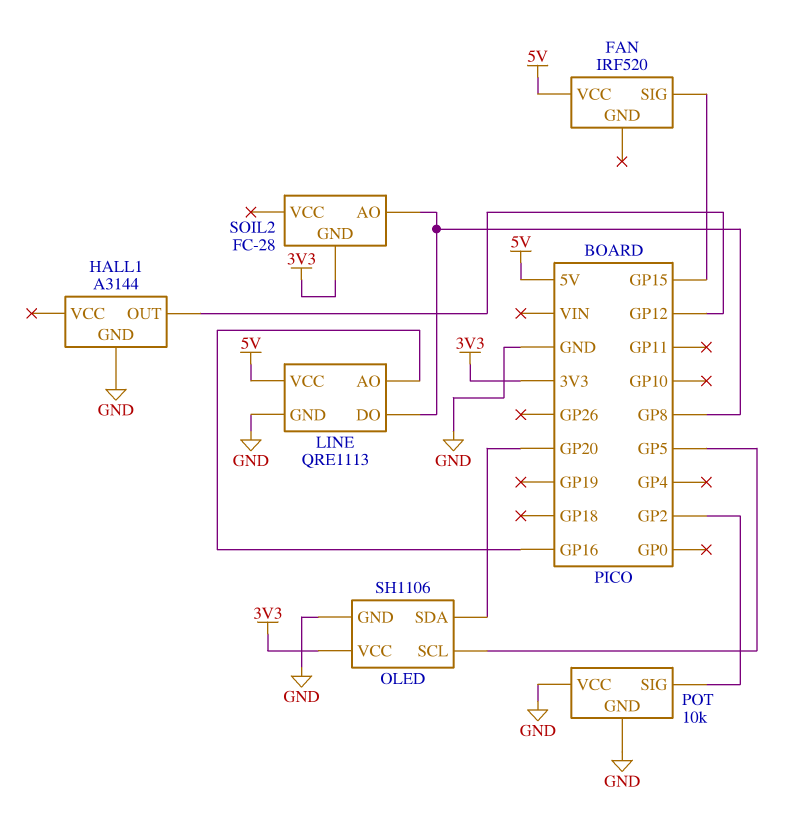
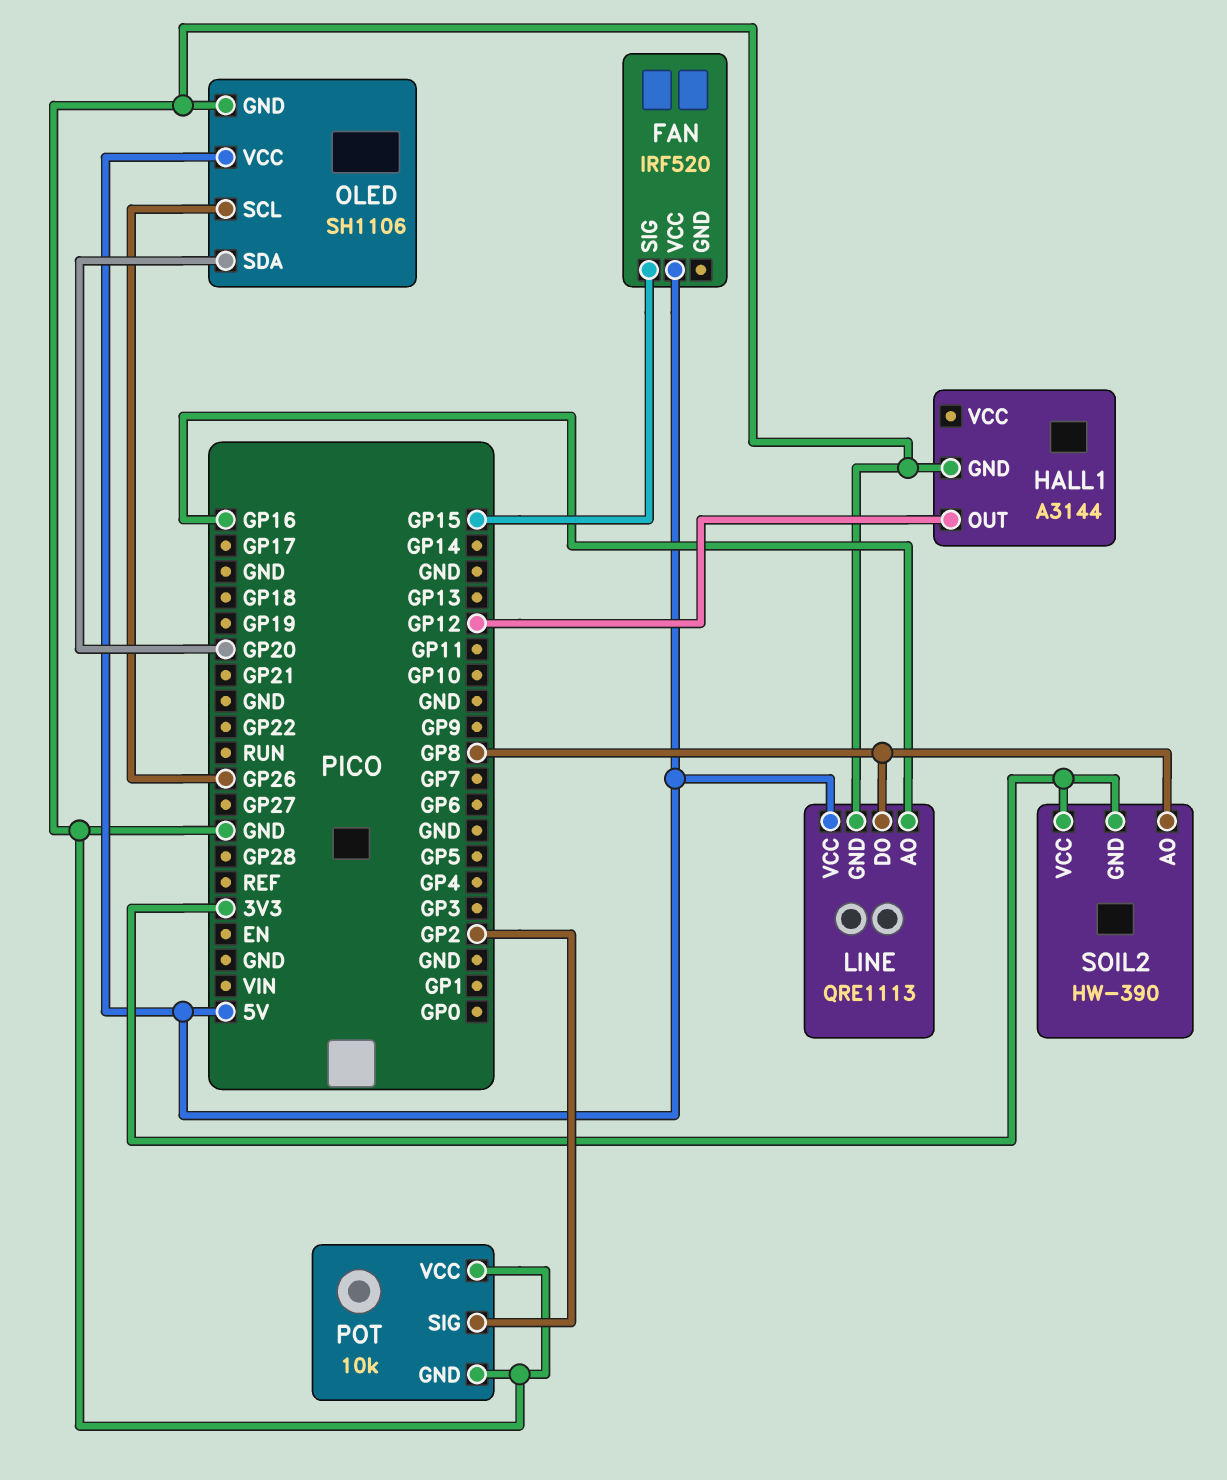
OLED pin SCL: GP5 -> GP26
OLED pin VCC: 3V3 -> 5V
SOIL2: FC-28 -> HW-390
SOIL2 pin VCC: none -> 3V3

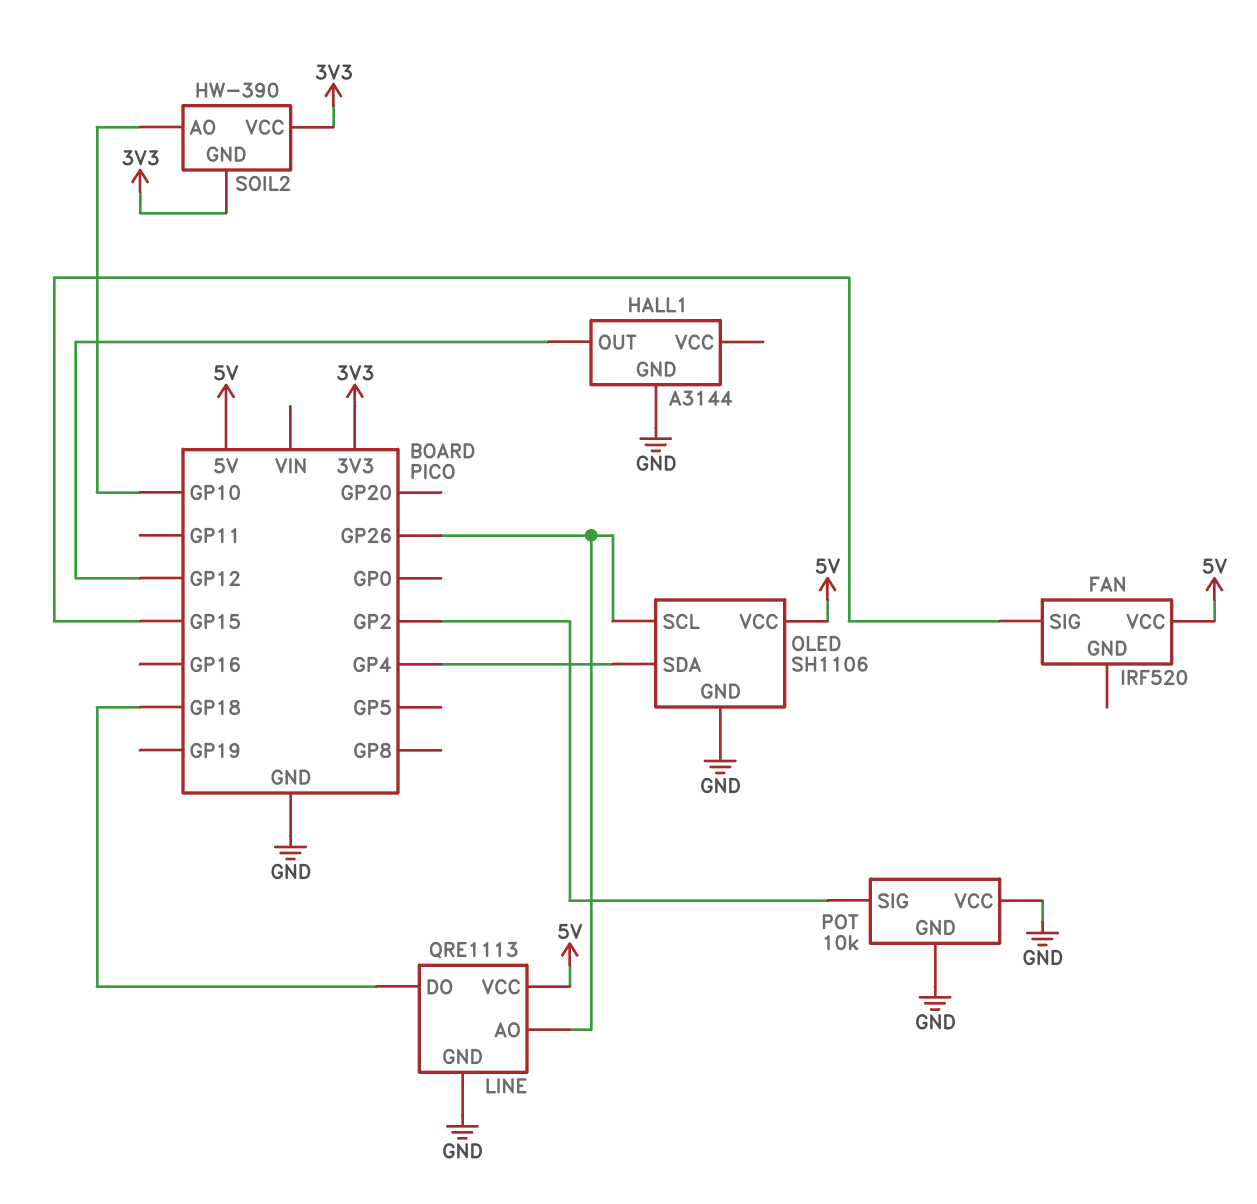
LINE pin AO: GP16 -> GP26
LINE pin DO: GP8 -> GP18
OLED pin SDA: GP20 -> GP4
SOIL2 pin AO: GP8 -> GP10

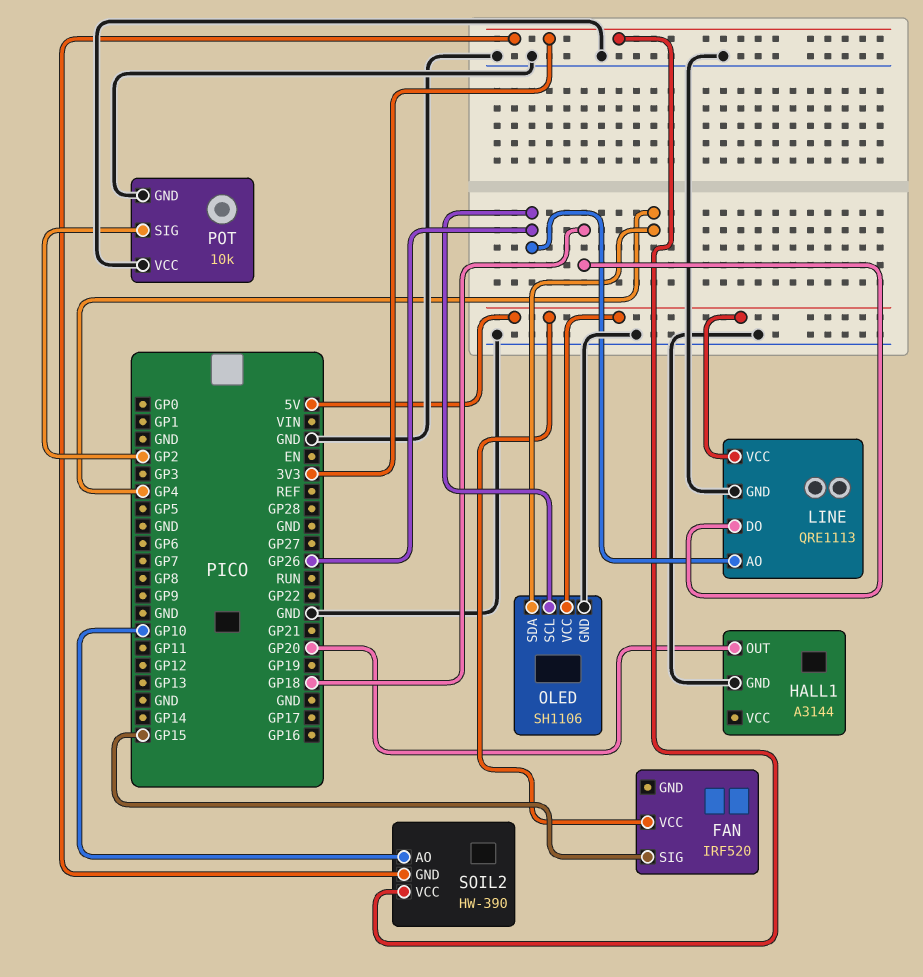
HALL1 pin OUT: GP12 -> GP20

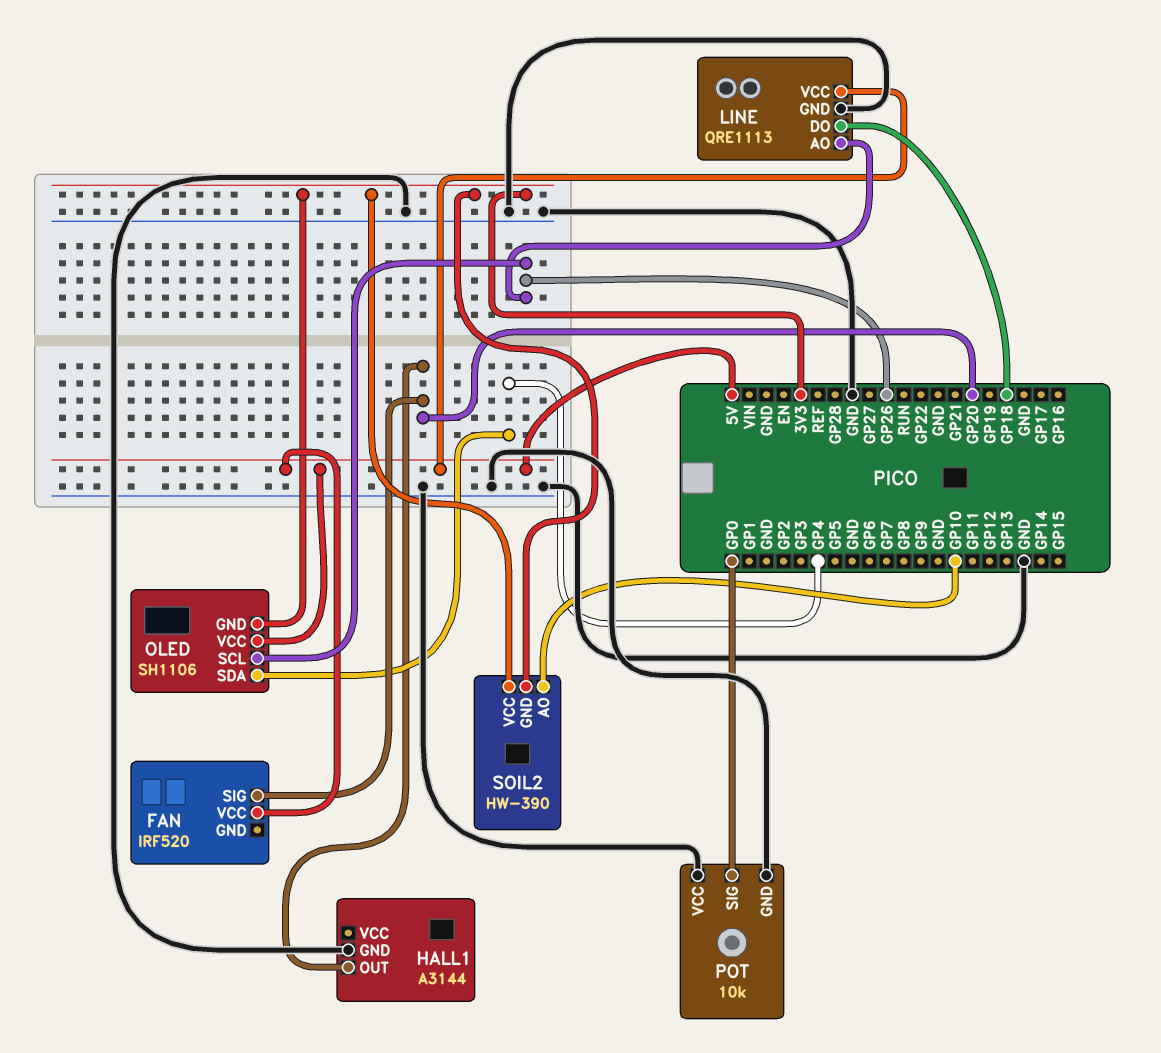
FAN pin SIG: GP15 -> GP20
OLED pin GND: GND -> 3V3
POT pin SIG: GP2 -> GP0

